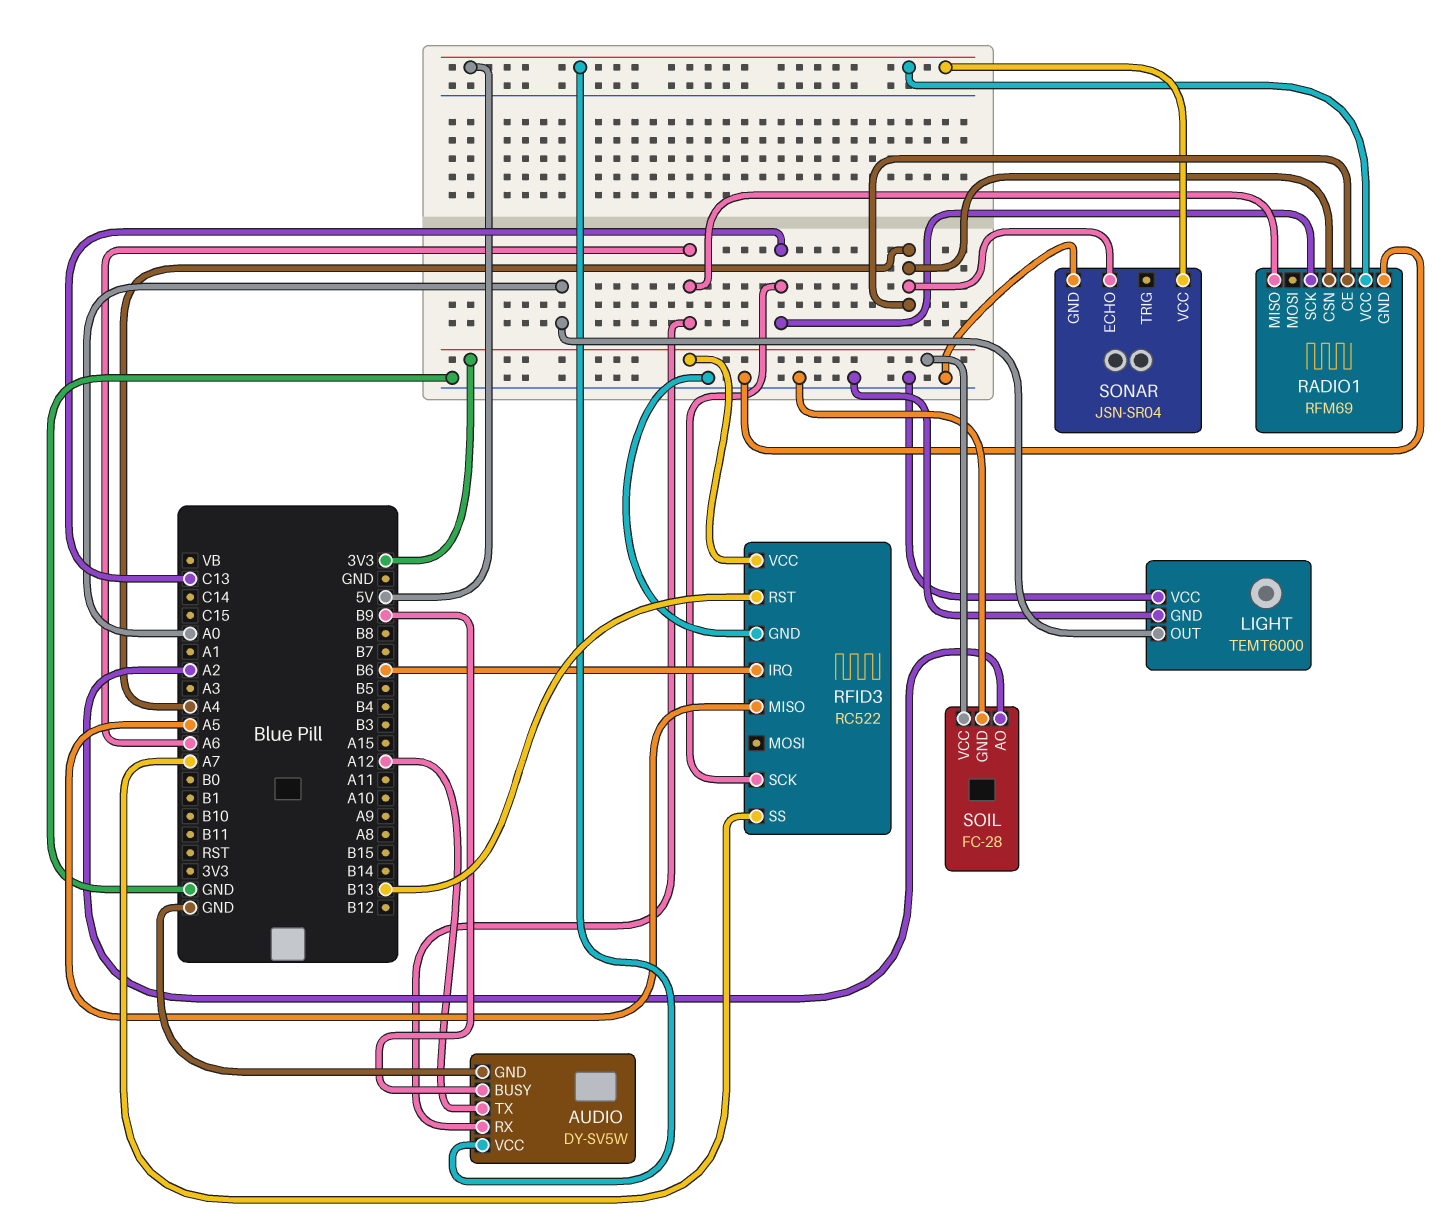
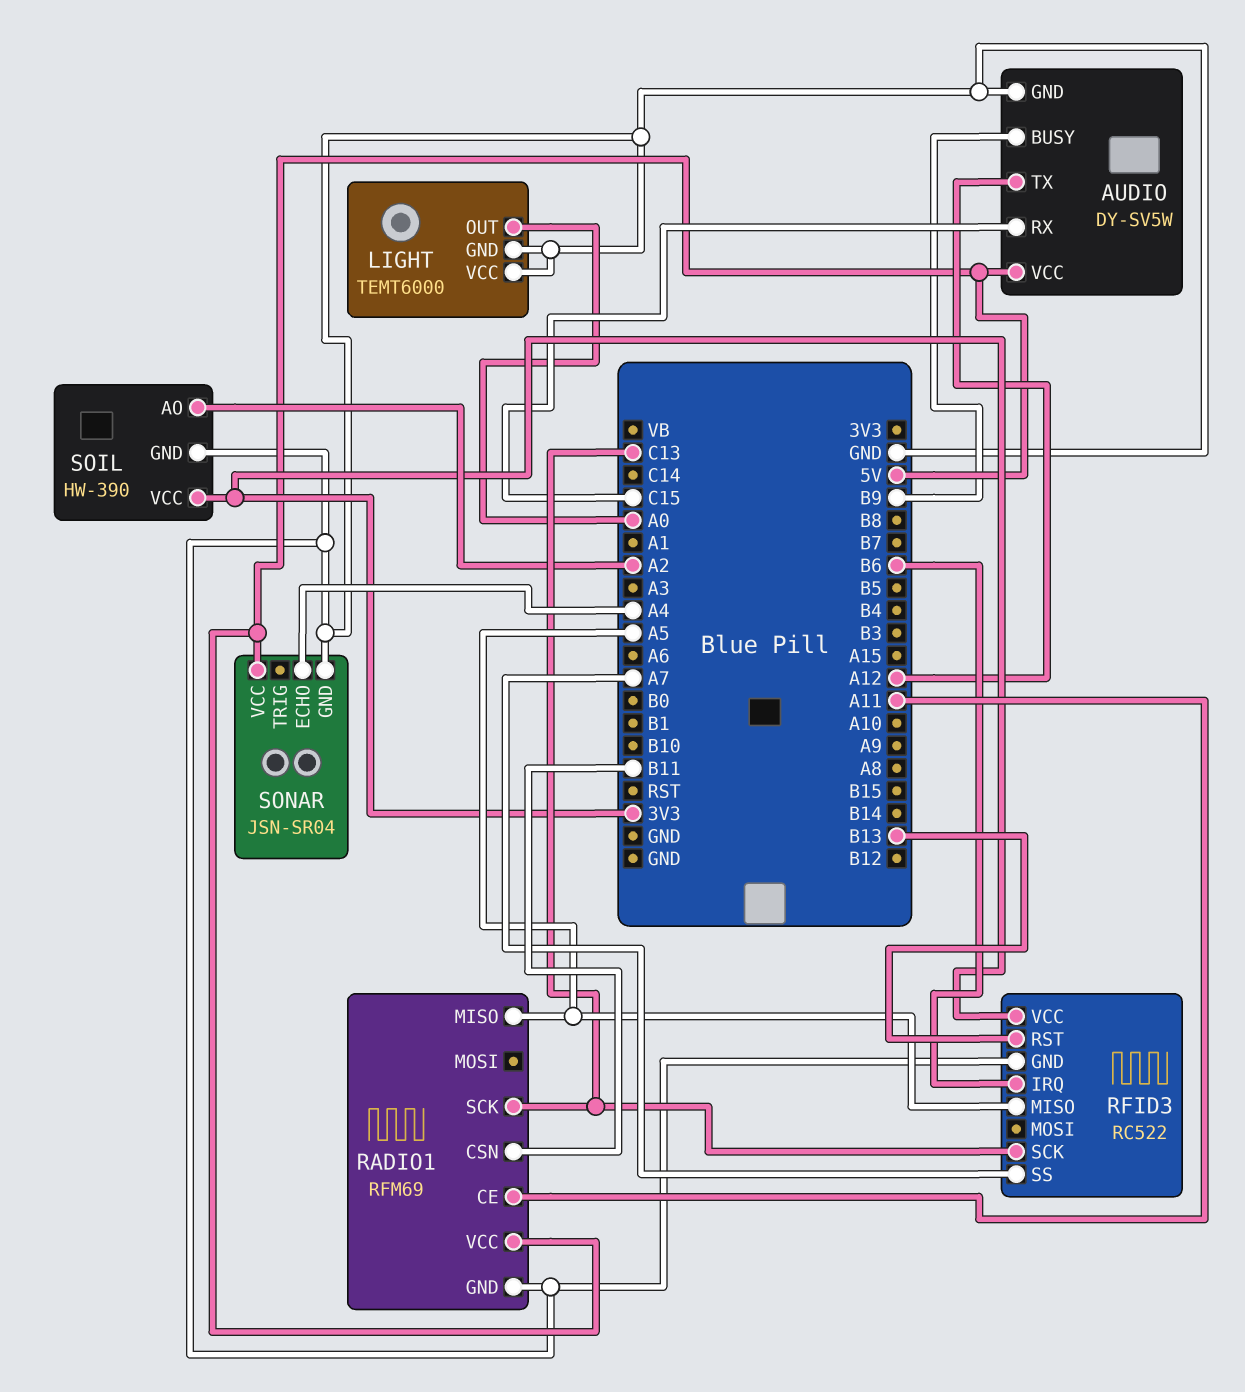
AUDIO pin RX: A6 -> C15
RADIO1 pin CE: A4 -> A11
RADIO1 pin CSN: A4 -> B11
RADIO1 pin MISO: A6 -> A5
SOIL: FC-28 -> HW-390

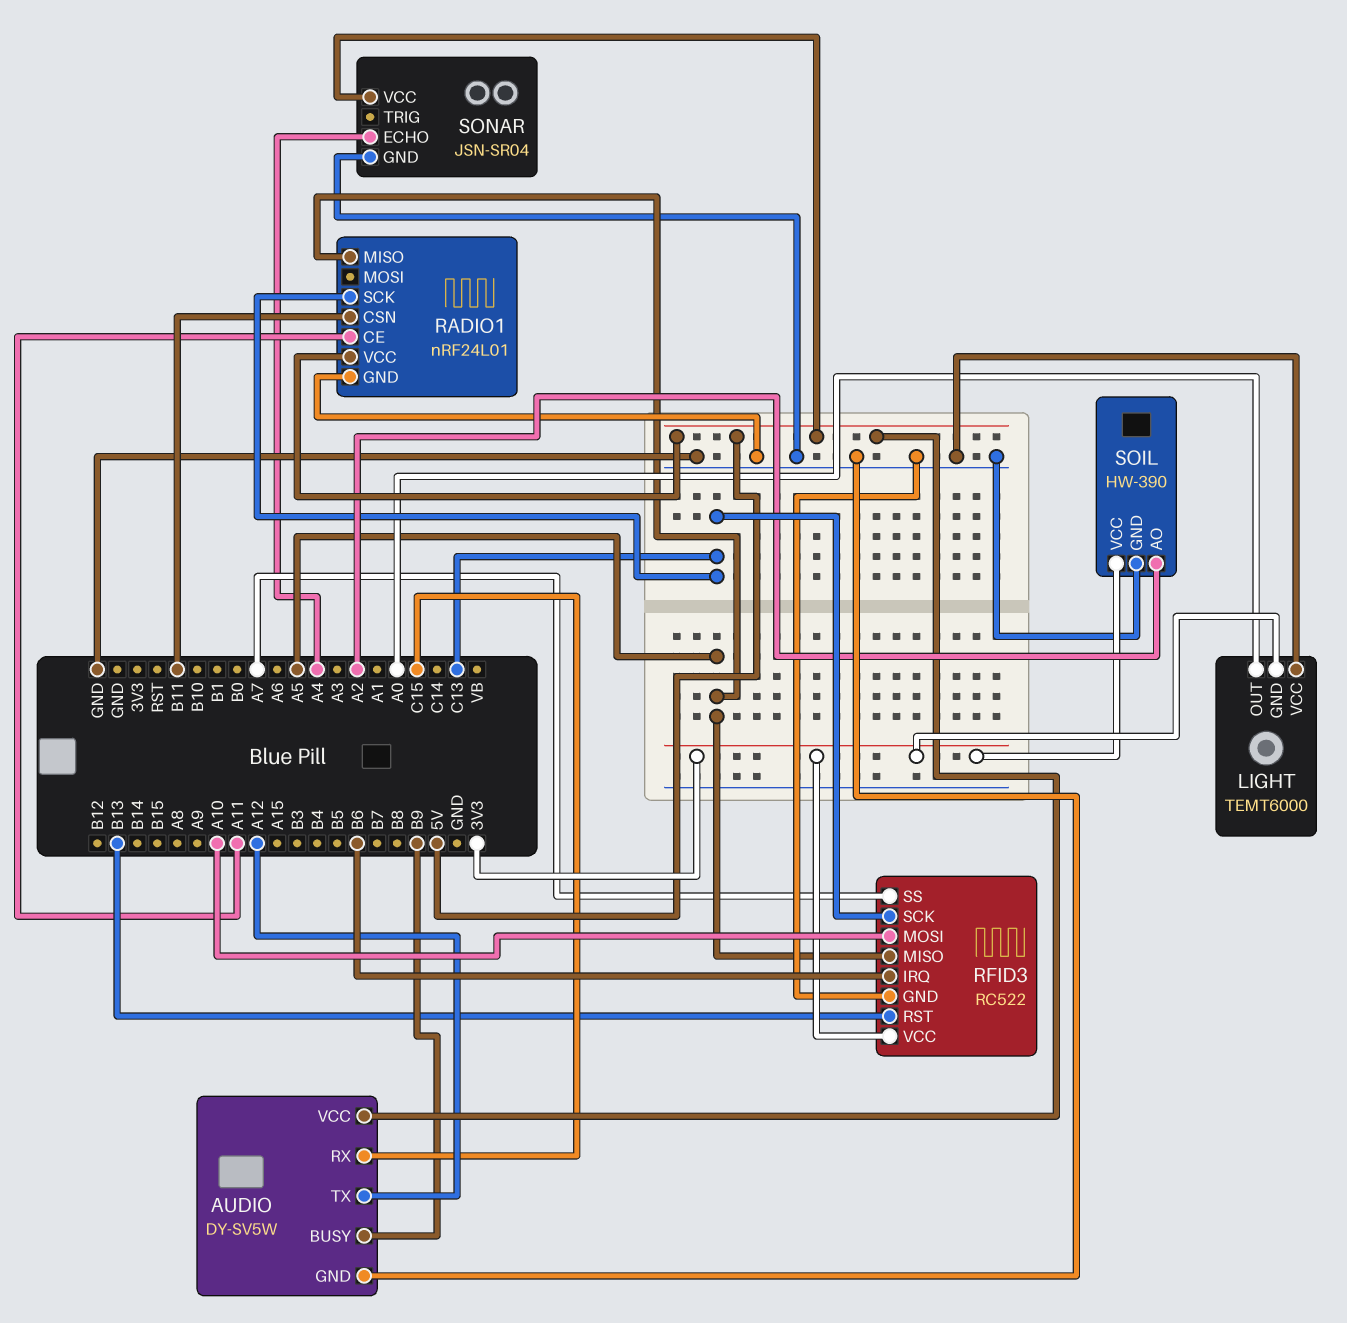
LIGHT pin GND: GND -> 3V3
RADIO1: RFM69 -> nRF24L01
RFID3 pin MOSI: none -> A10

